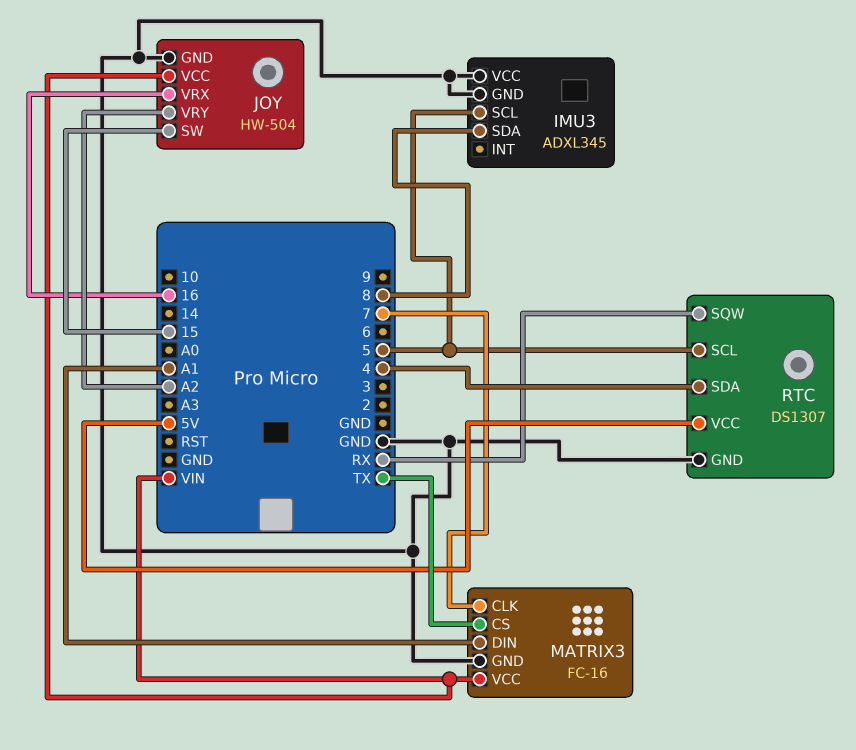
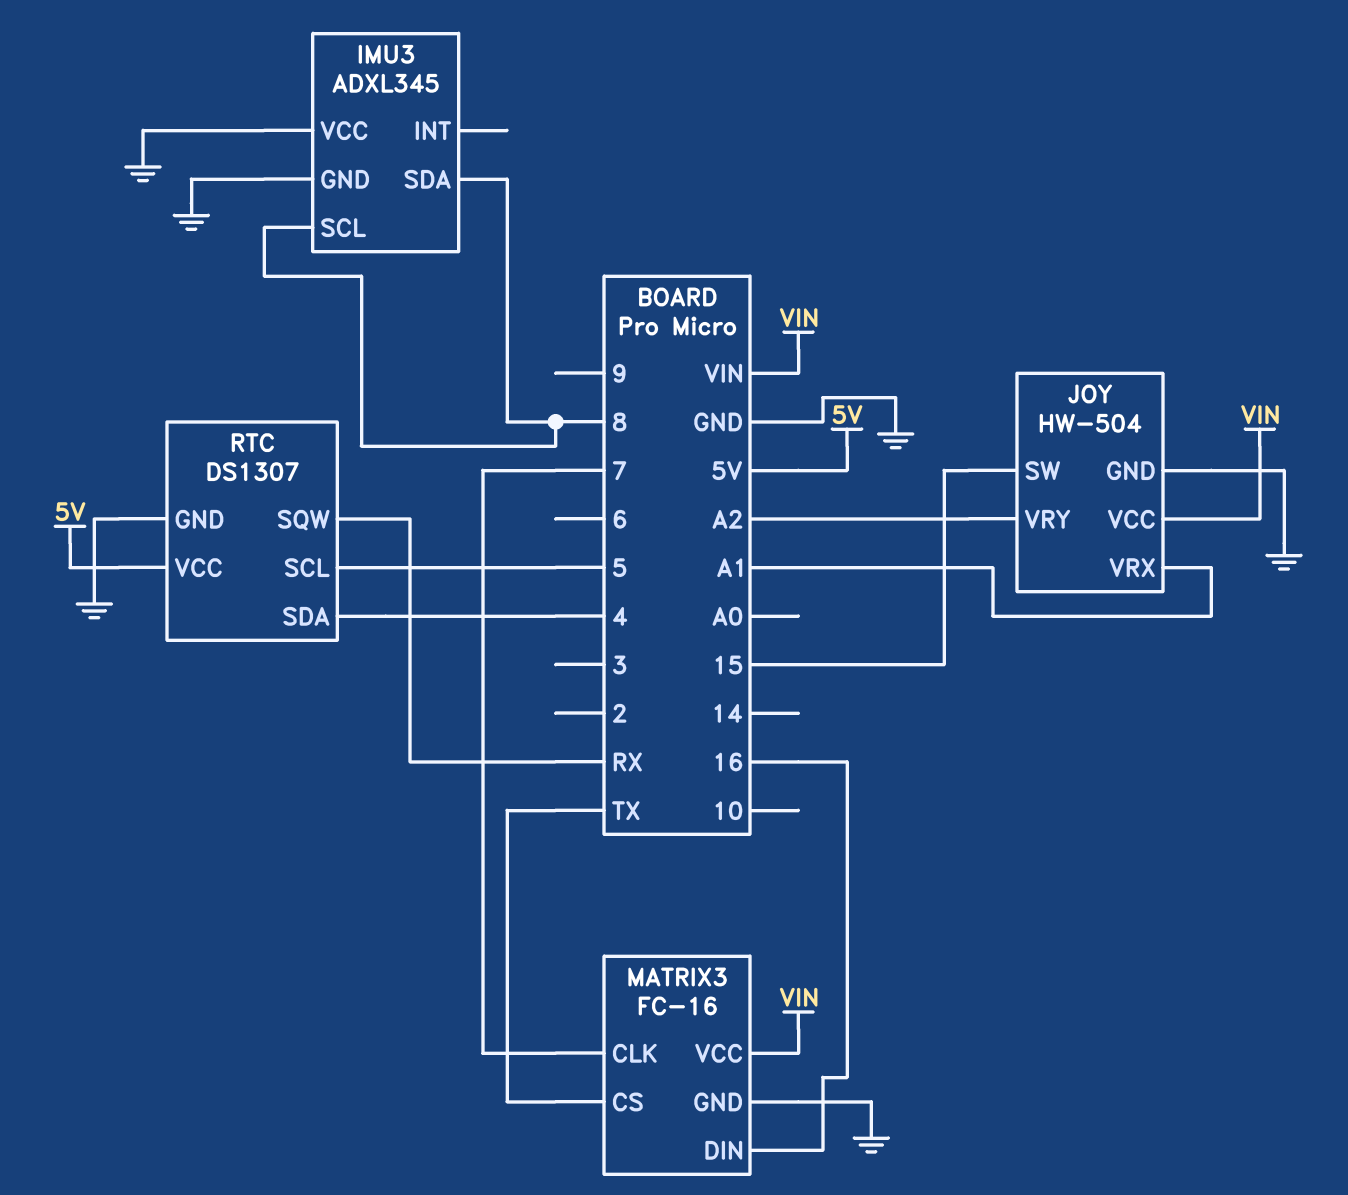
IMU3 pin SCL: 5 -> 8
JOY pin VRX: 16 -> A1
MATRIX3 pin DIN: A1 -> 16

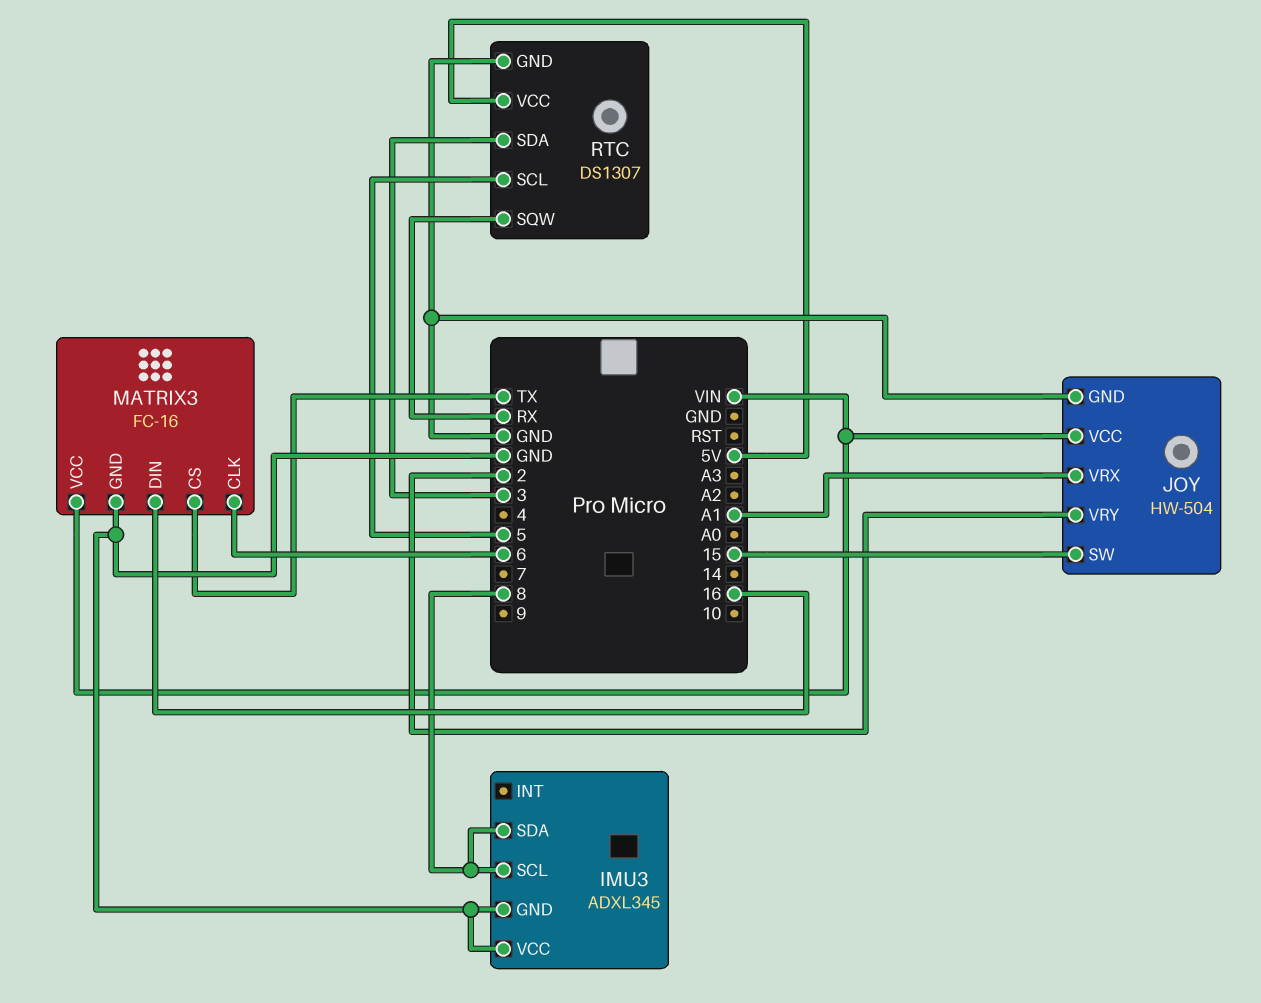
JOY pin VRY: A2 -> 2
MATRIX3 pin CLK: 7 -> 6
RTC pin SDA: 4 -> 3

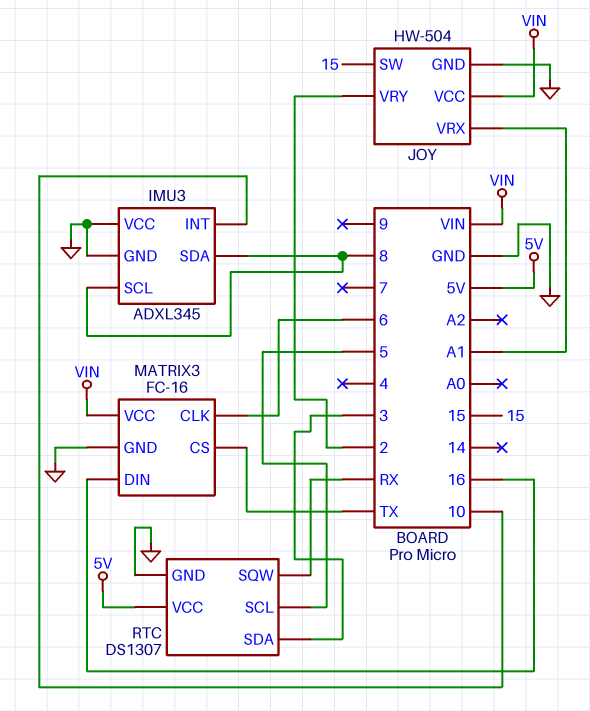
IMU3 pin INT: none -> 10

